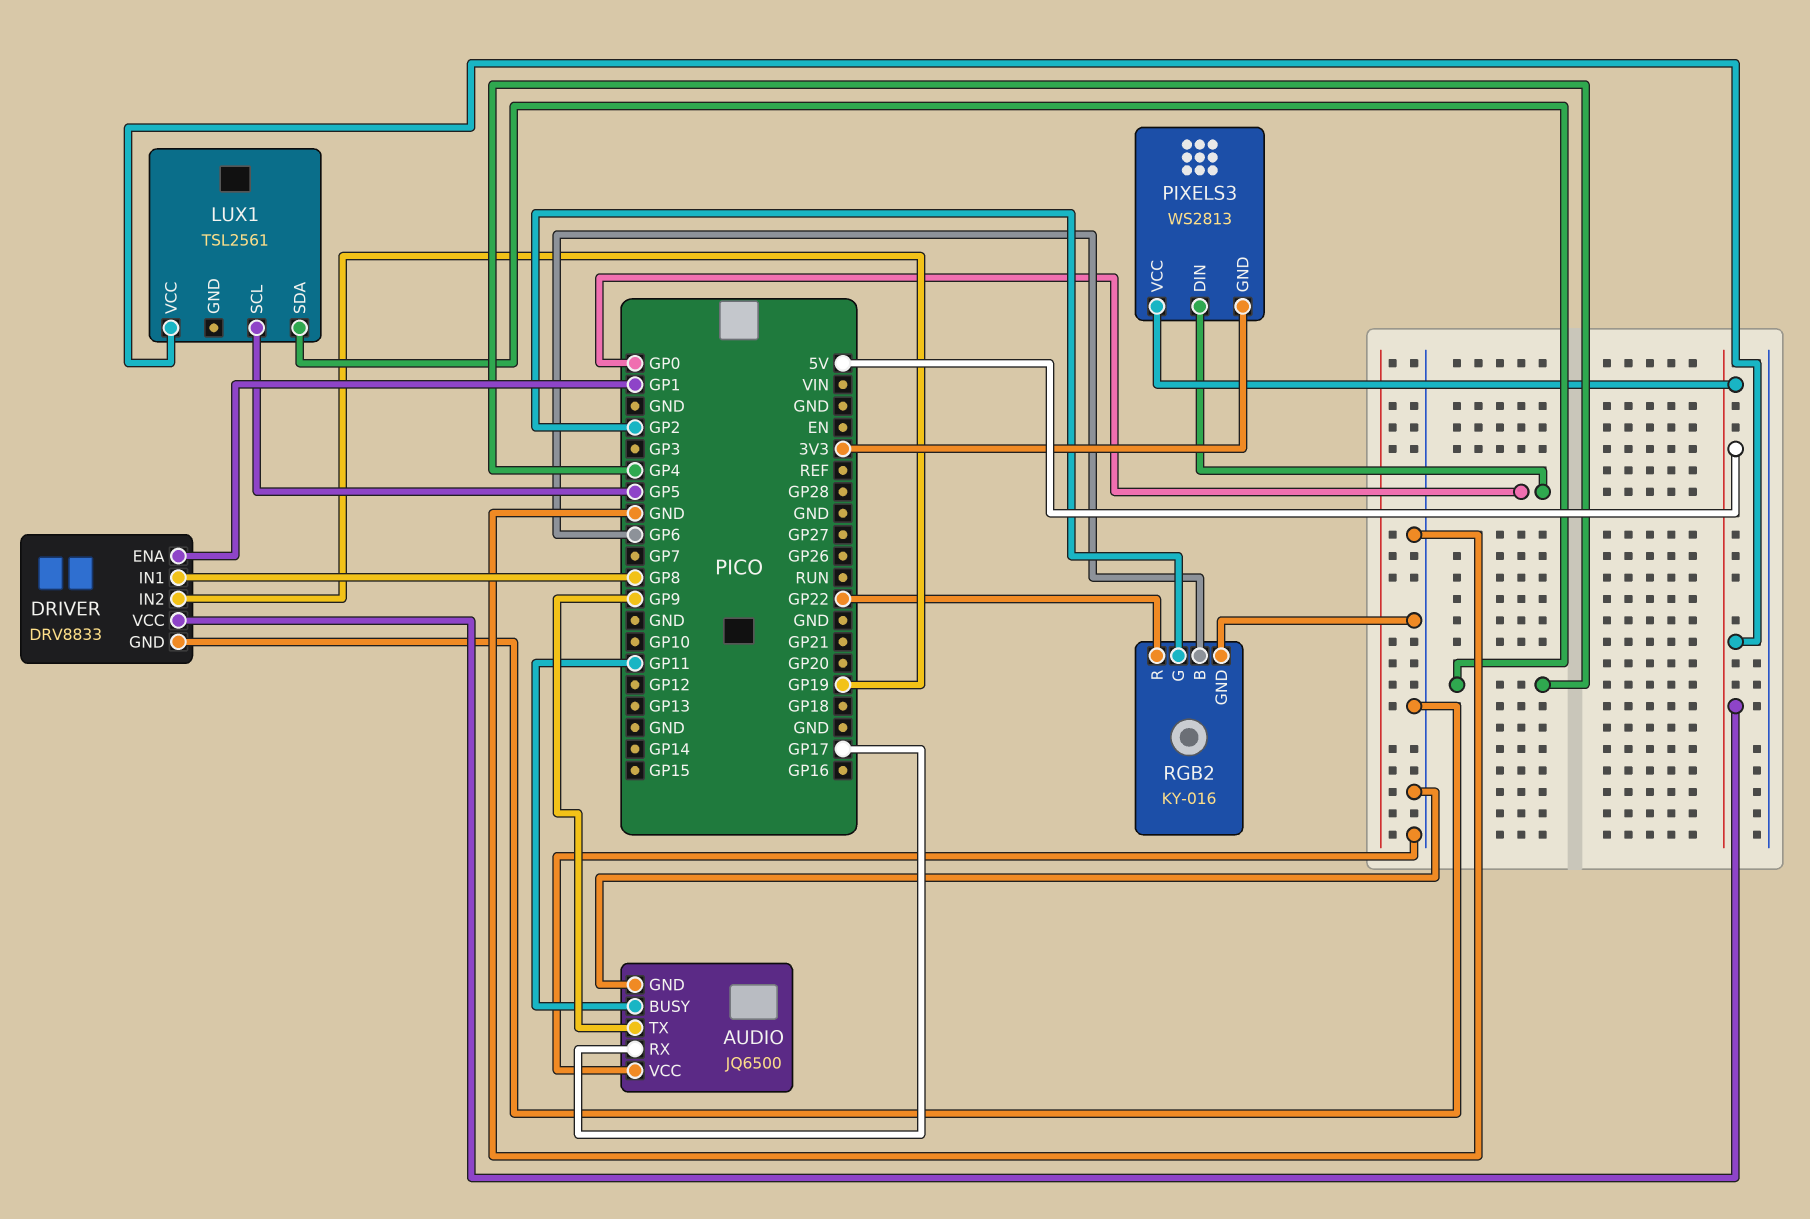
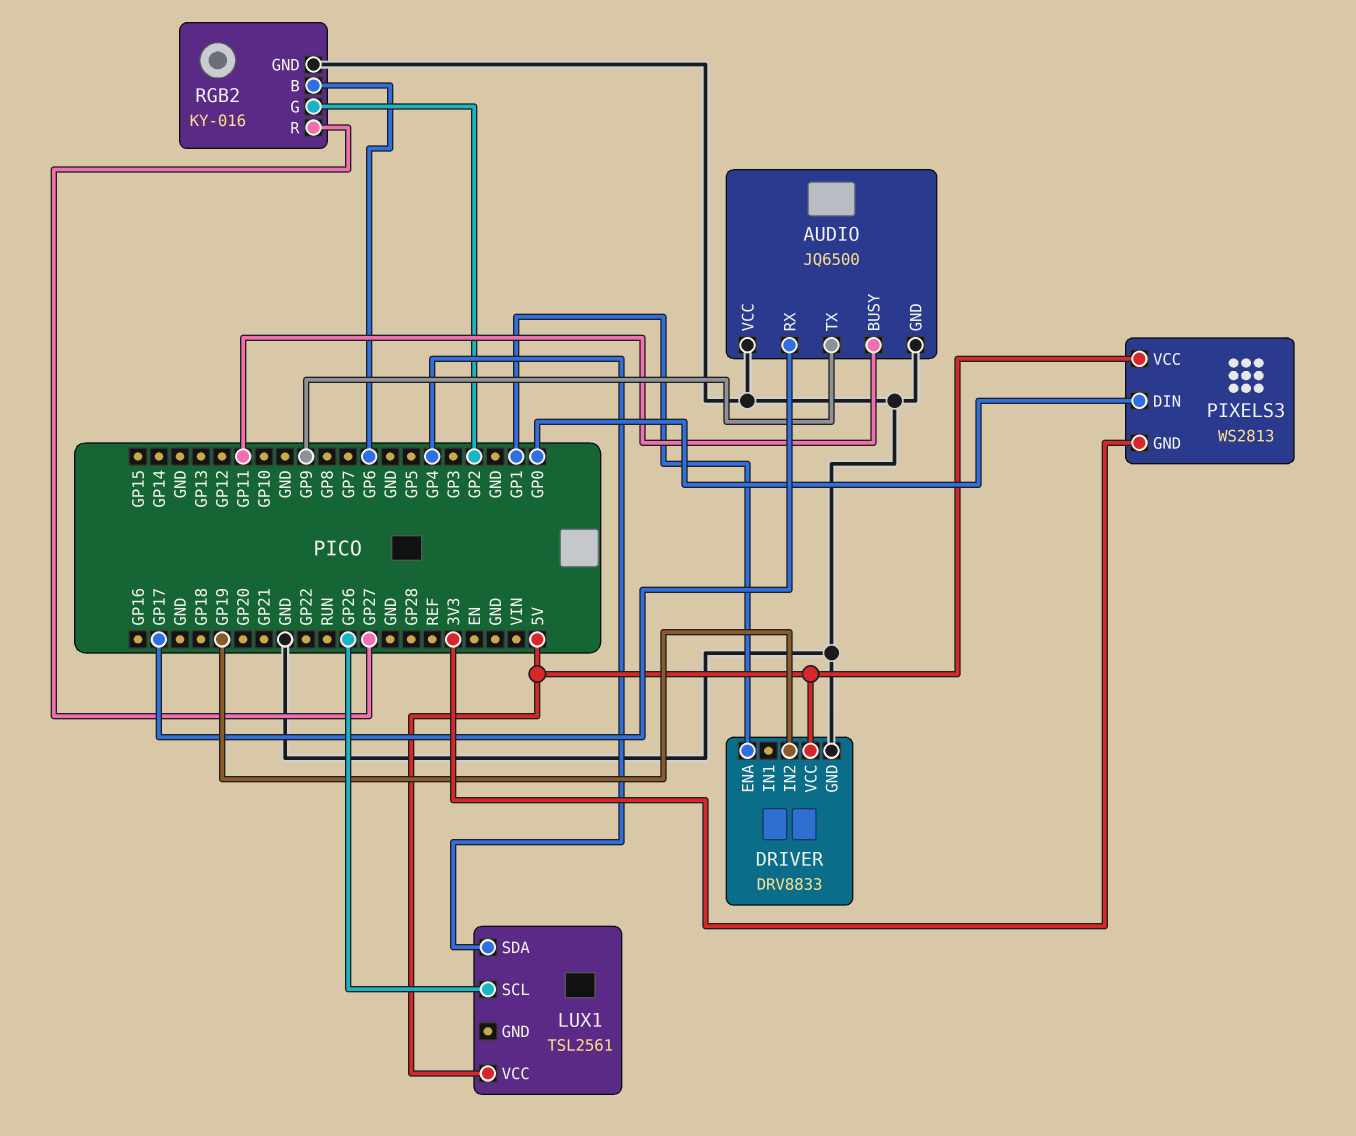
DRIVER pin IN1: GP8 -> none
LUX1 pin SCL: GP5 -> GP26
RGB2 pin R: GP22 -> GP27

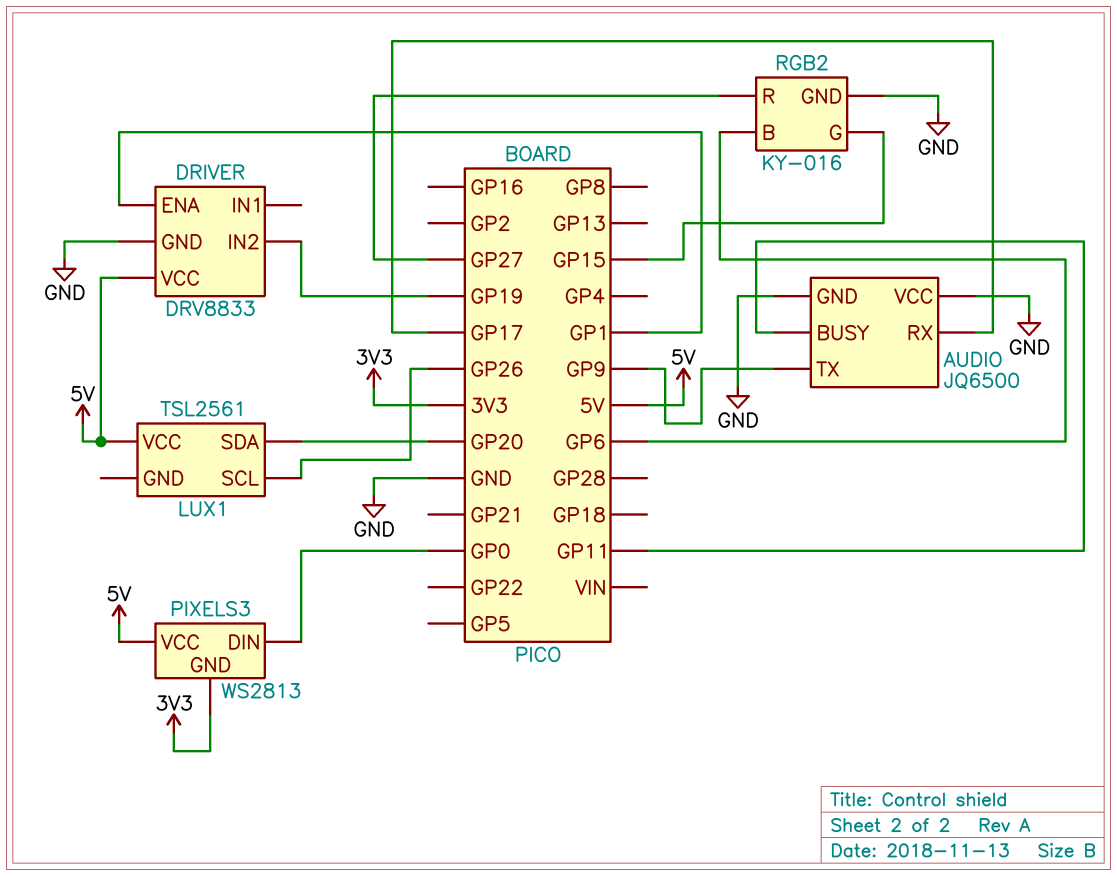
LUX1 pin SDA: GP4 -> GP20
RGB2 pin G: GP2 -> GP15

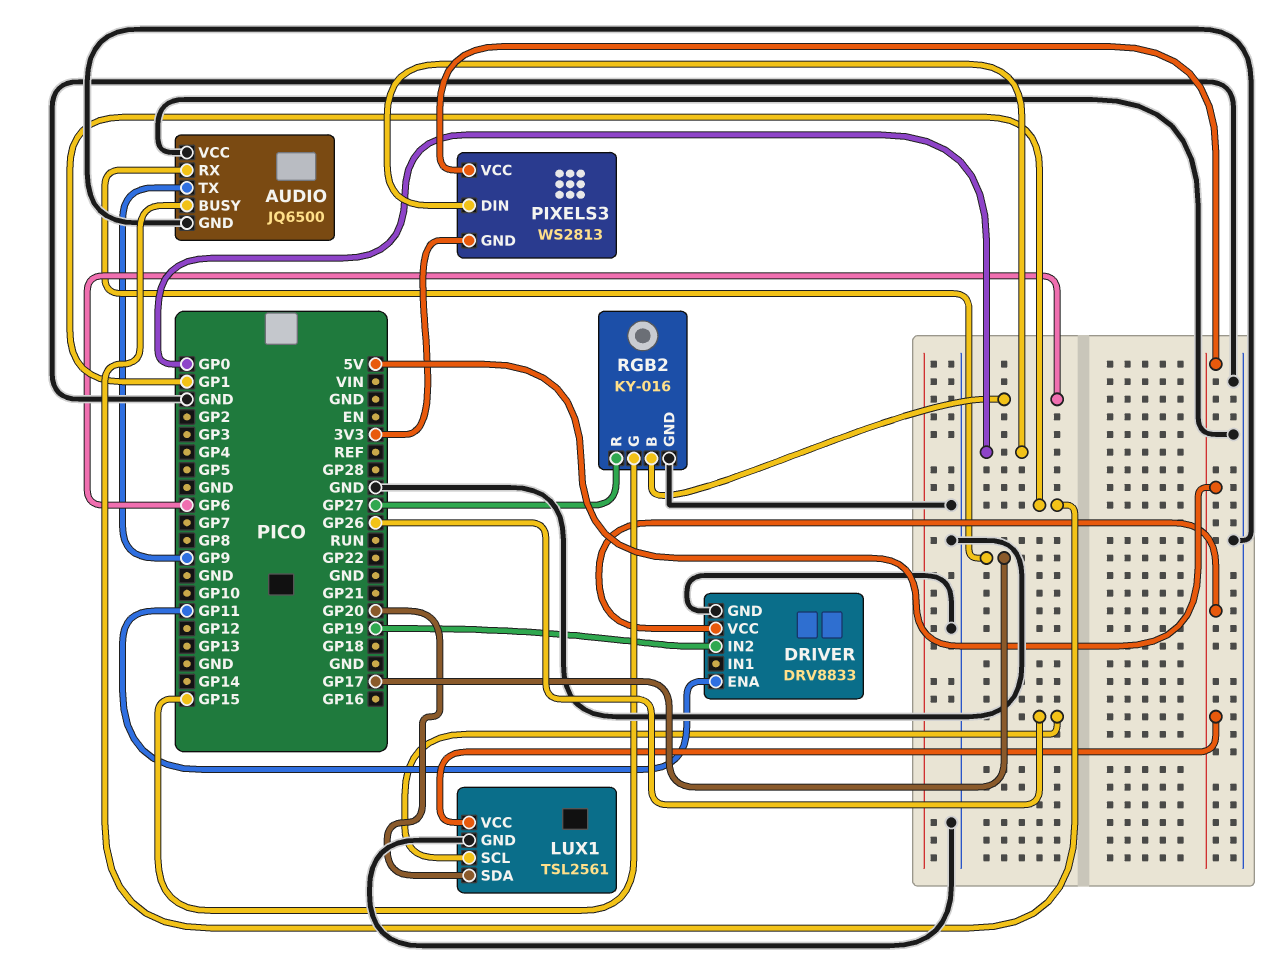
AUDIO pin BUSY: GP11 -> GP1
DRIVER pin ENA: GP1 -> GP11
LUX1 pin GND: none -> GND

